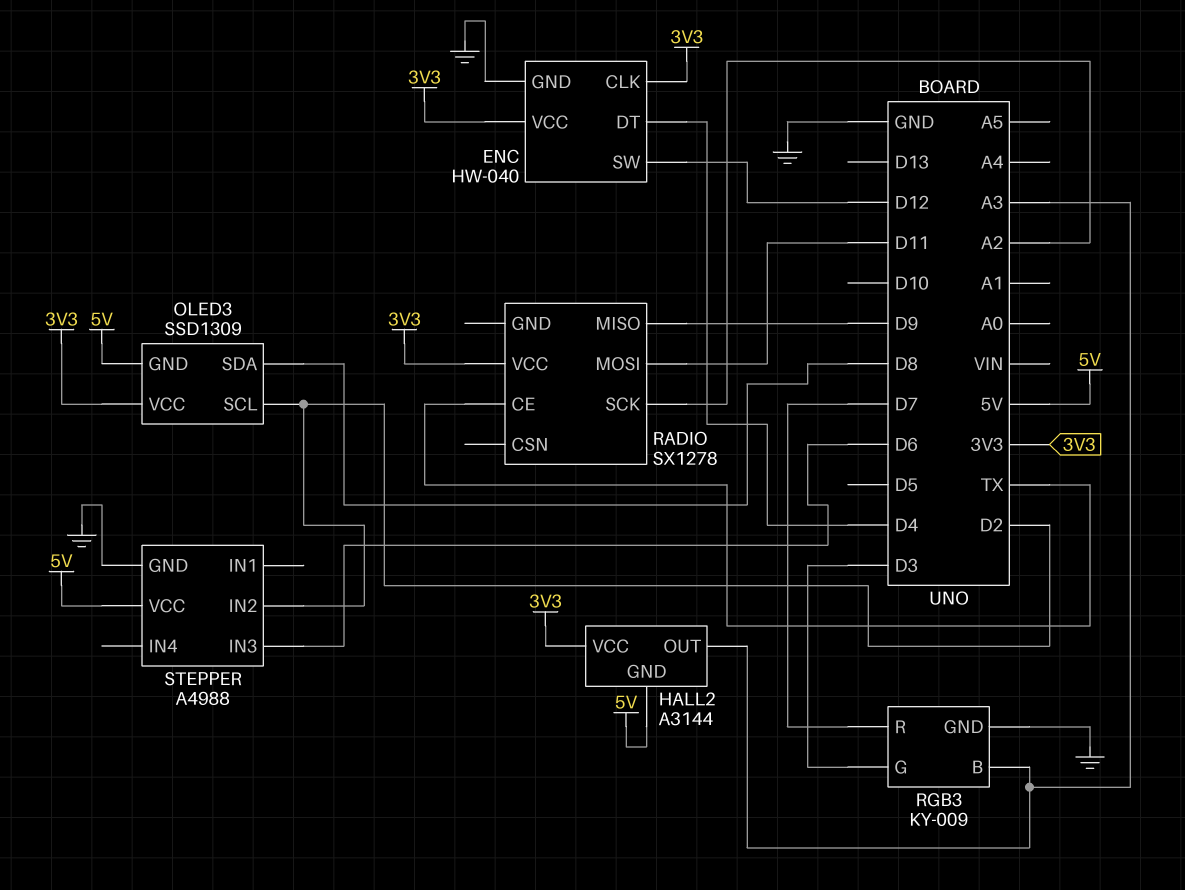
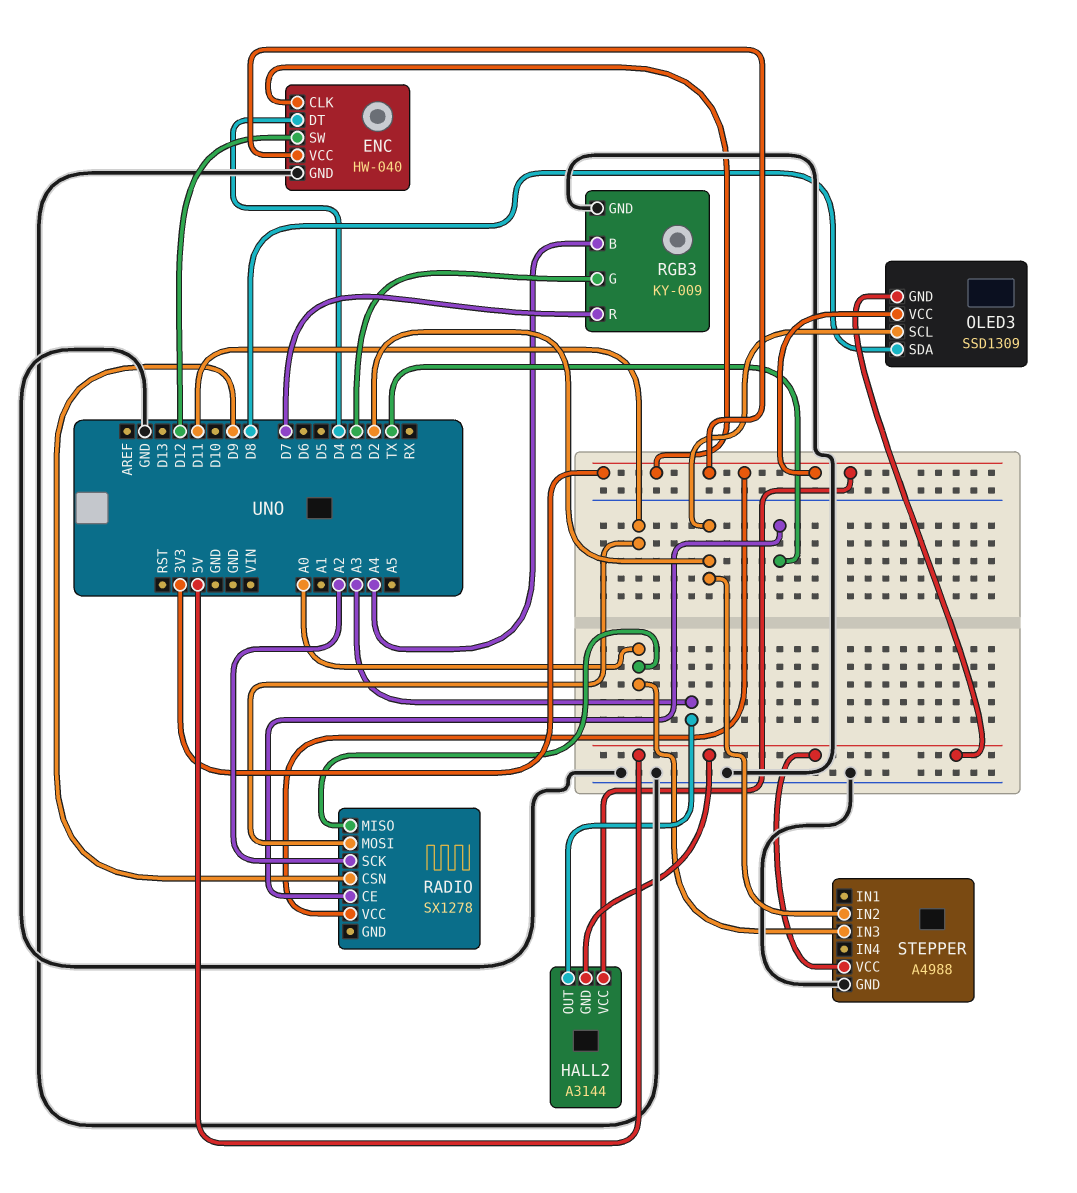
RADIO pin CSN: none -> D9
RADIO pin MISO: D9 -> A0
RGB3 pin B: A3 -> A4
STEPPER pin IN3: D6 -> A0

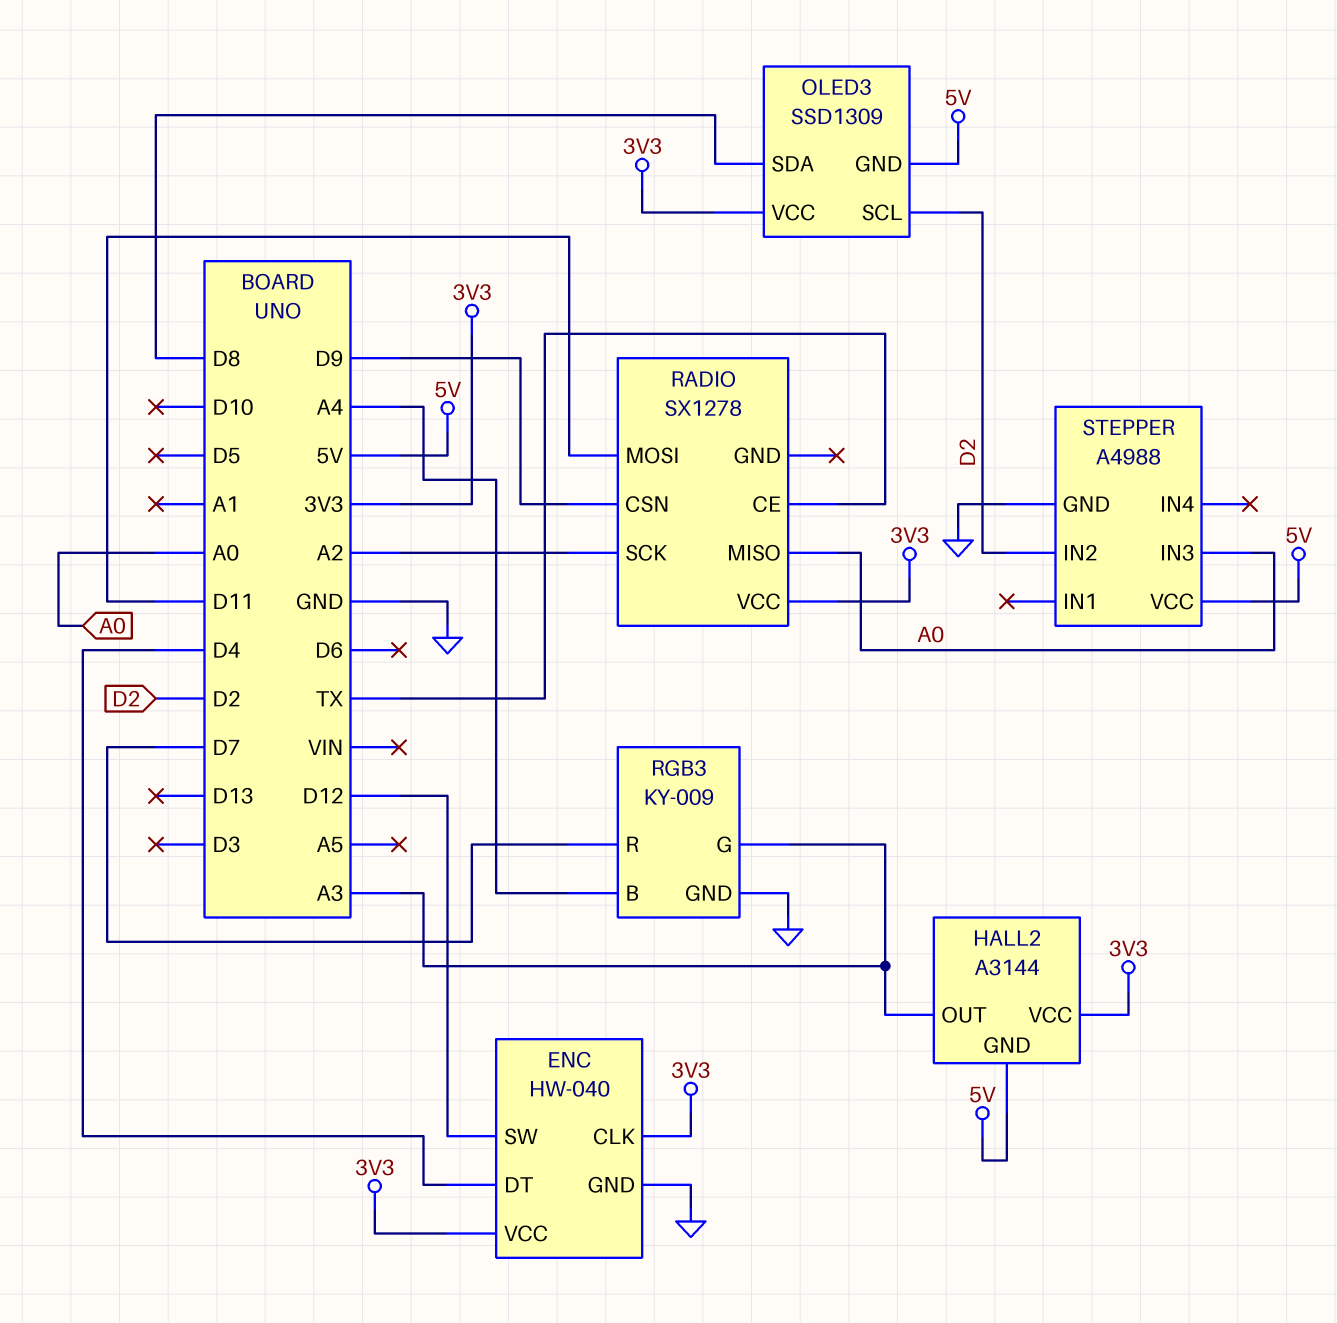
RGB3 pin G: D3 -> A3

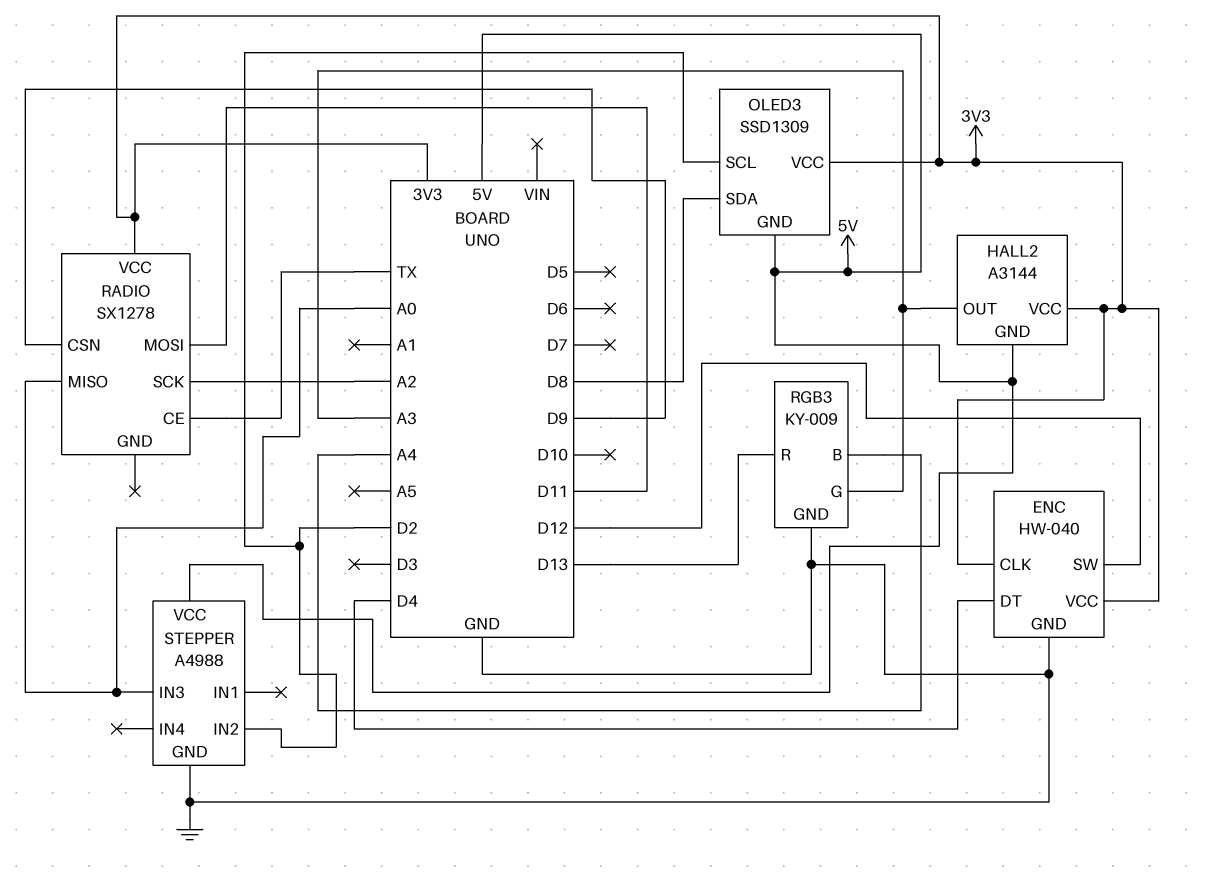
RGB3 pin R: D7 -> D13

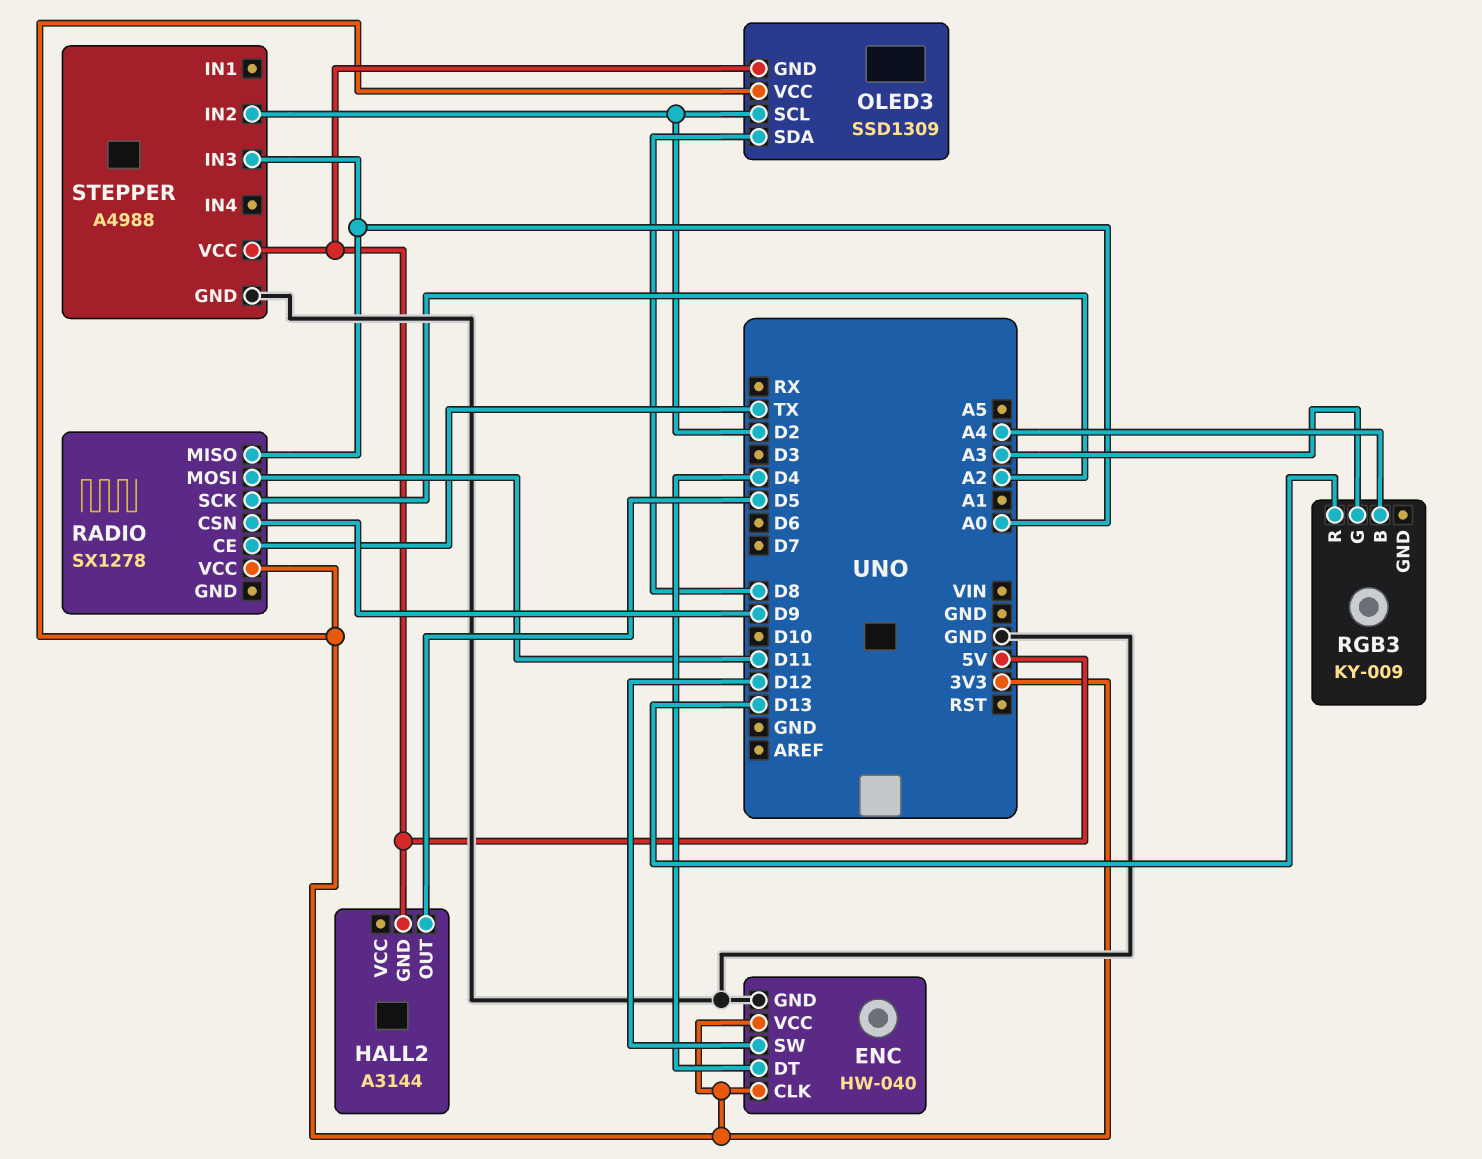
HALL2 pin OUT: A3 -> D5
HALL2 pin VCC: 3V3 -> none
RGB3 pin GND: GND -> none

